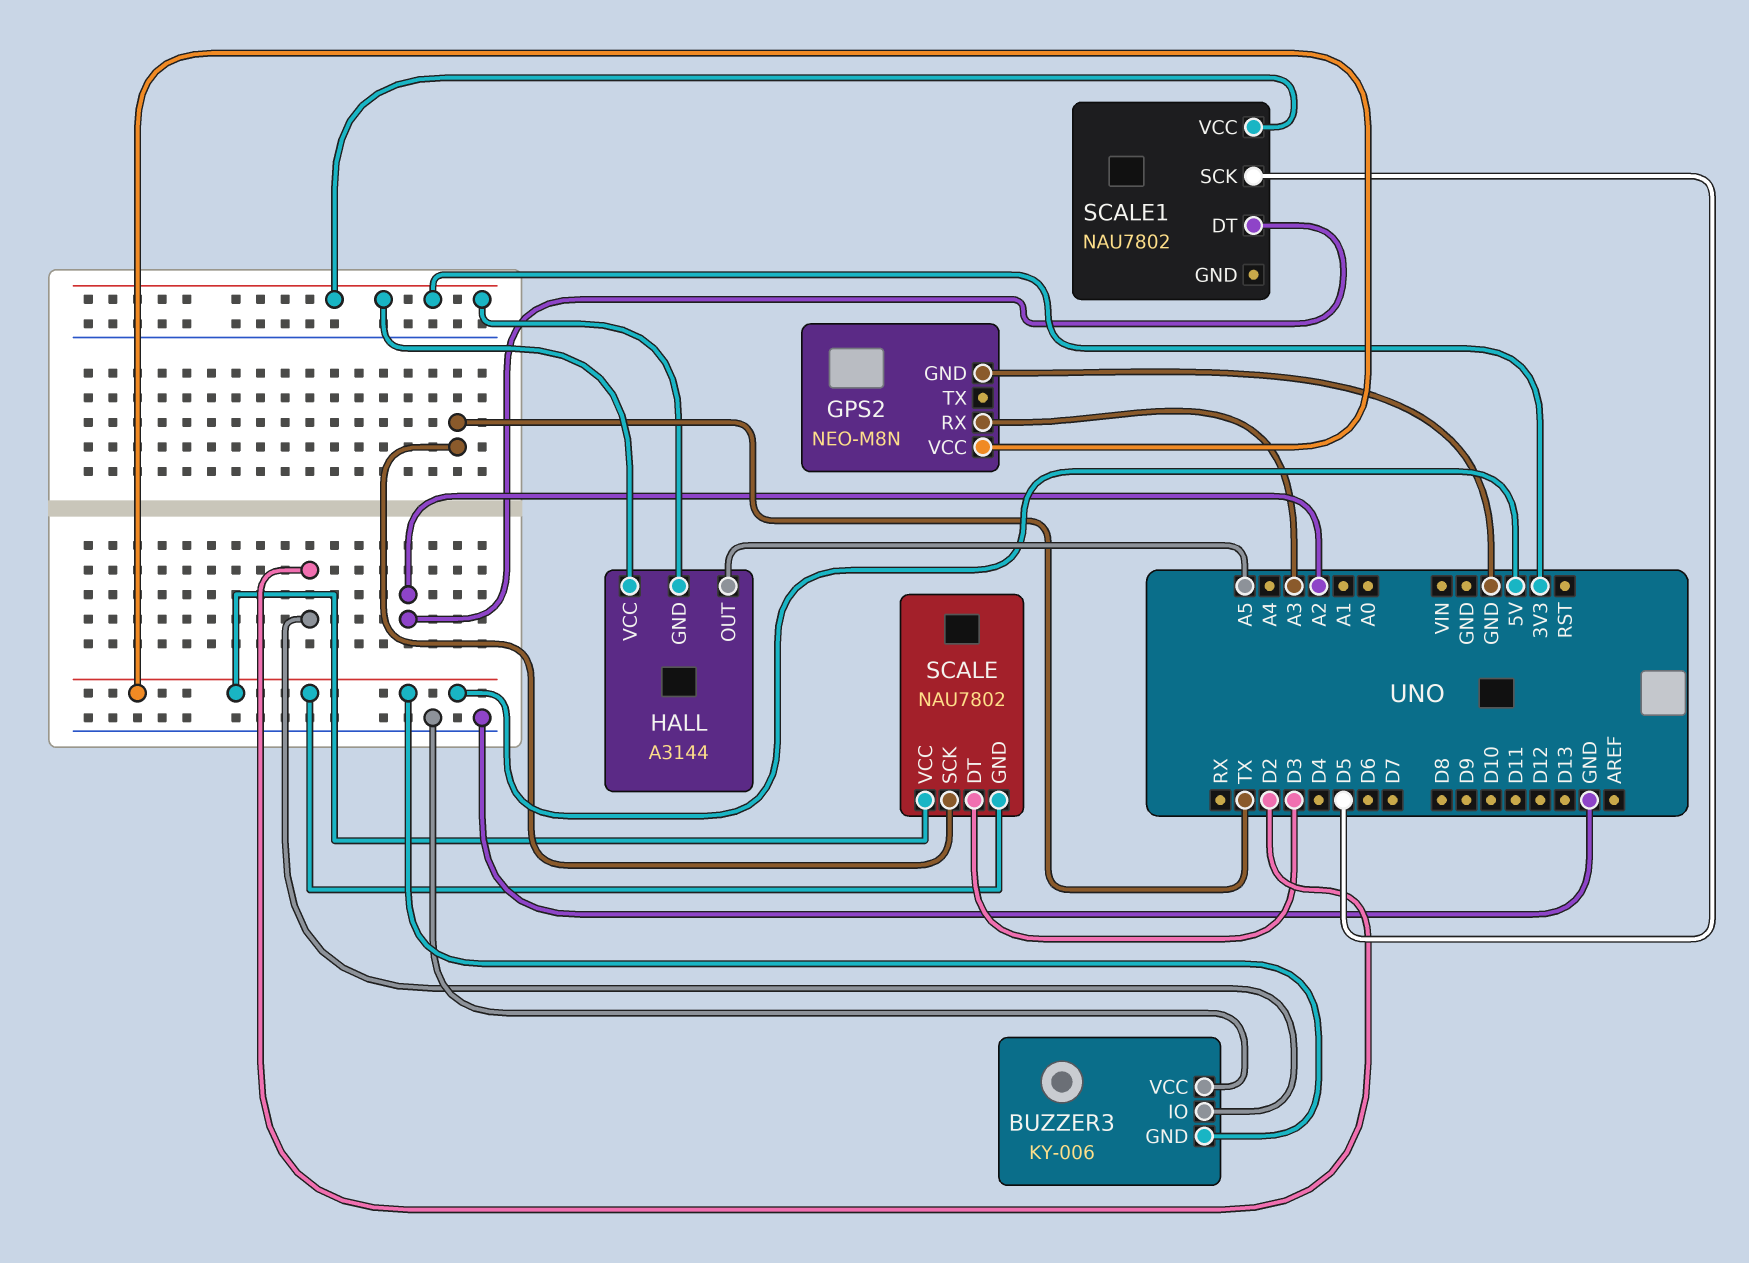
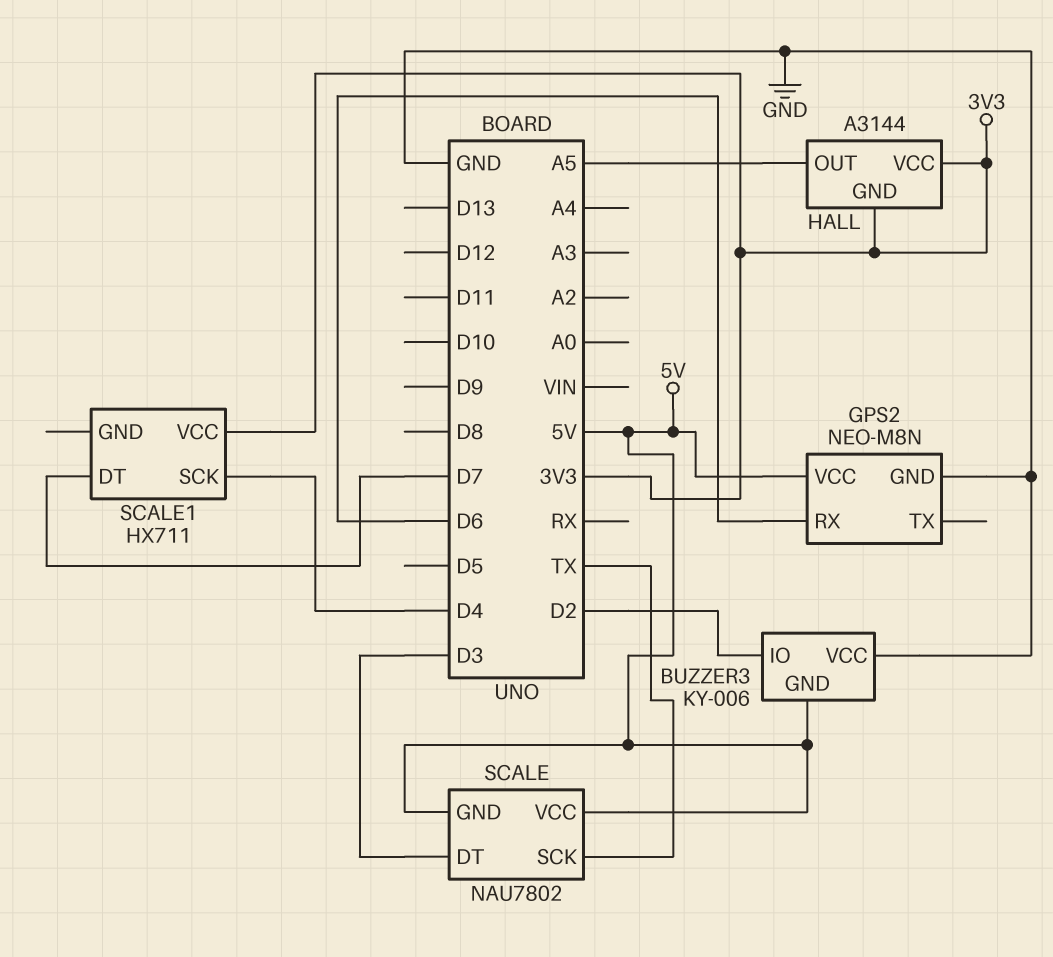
GPS2 pin RX: A3 -> D6
SCALE1: NAU7802 -> HX711
SCALE1 pin DT: A2 -> D7
SCALE1 pin SCK: D5 -> D4

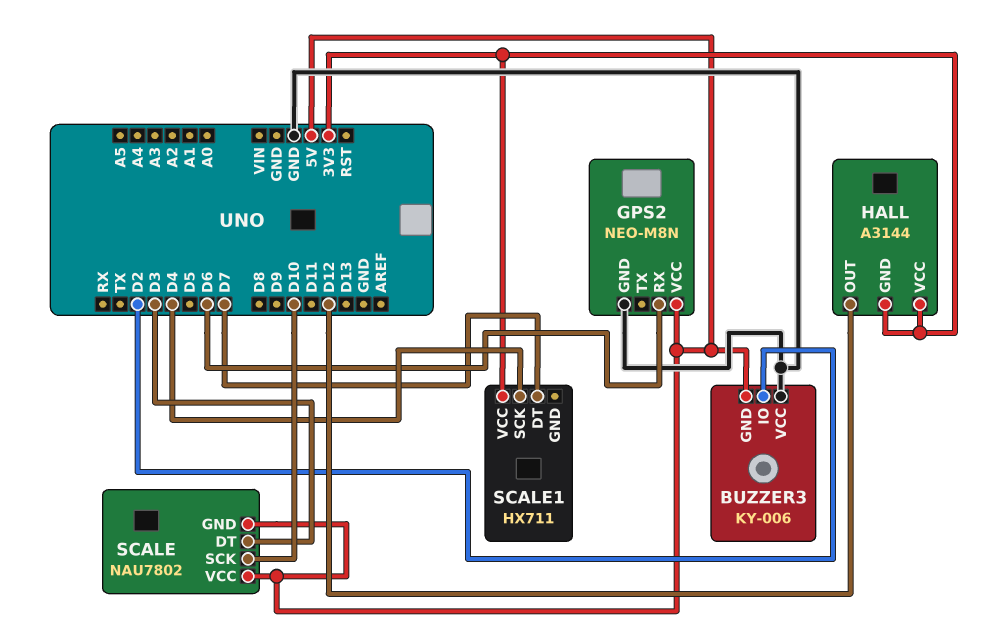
HALL pin OUT: A5 -> D12
SCALE pin SCK: TX -> D10

